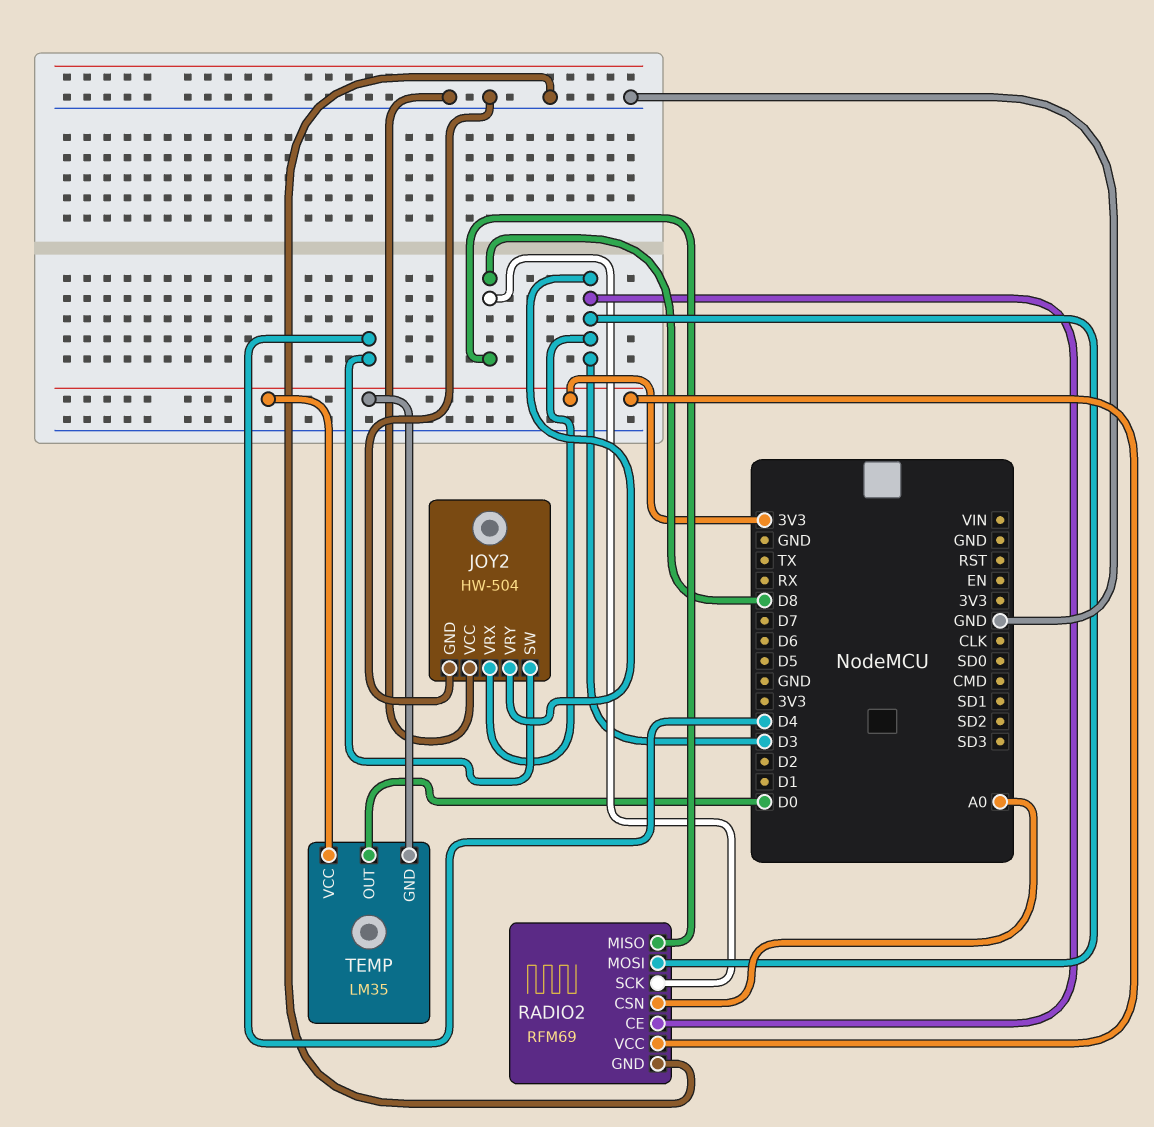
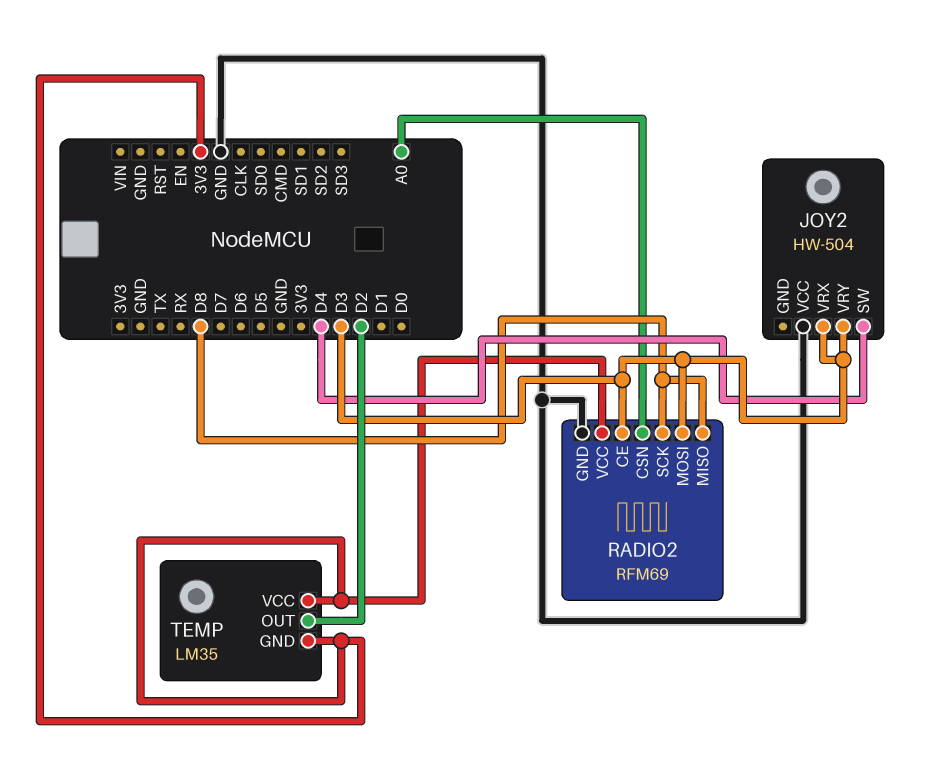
JOY2 pin GND: GND -> none
TEMP pin OUT: D0 -> D2

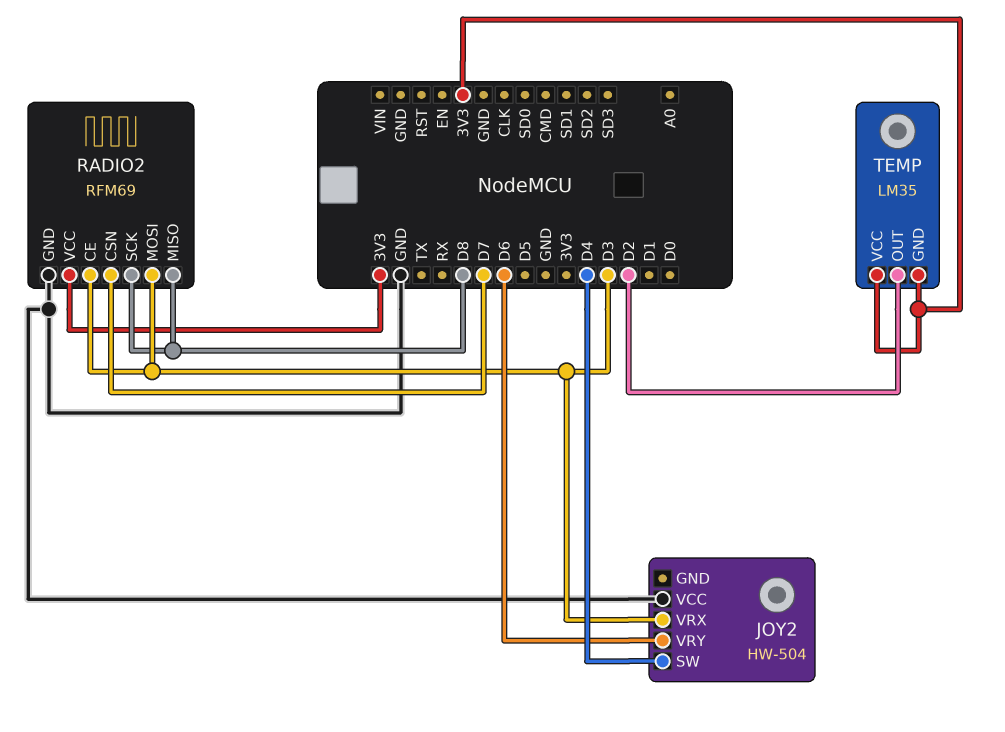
JOY2 pin VRY: D3 -> D6
RADIO2 pin CSN: A0 -> D7

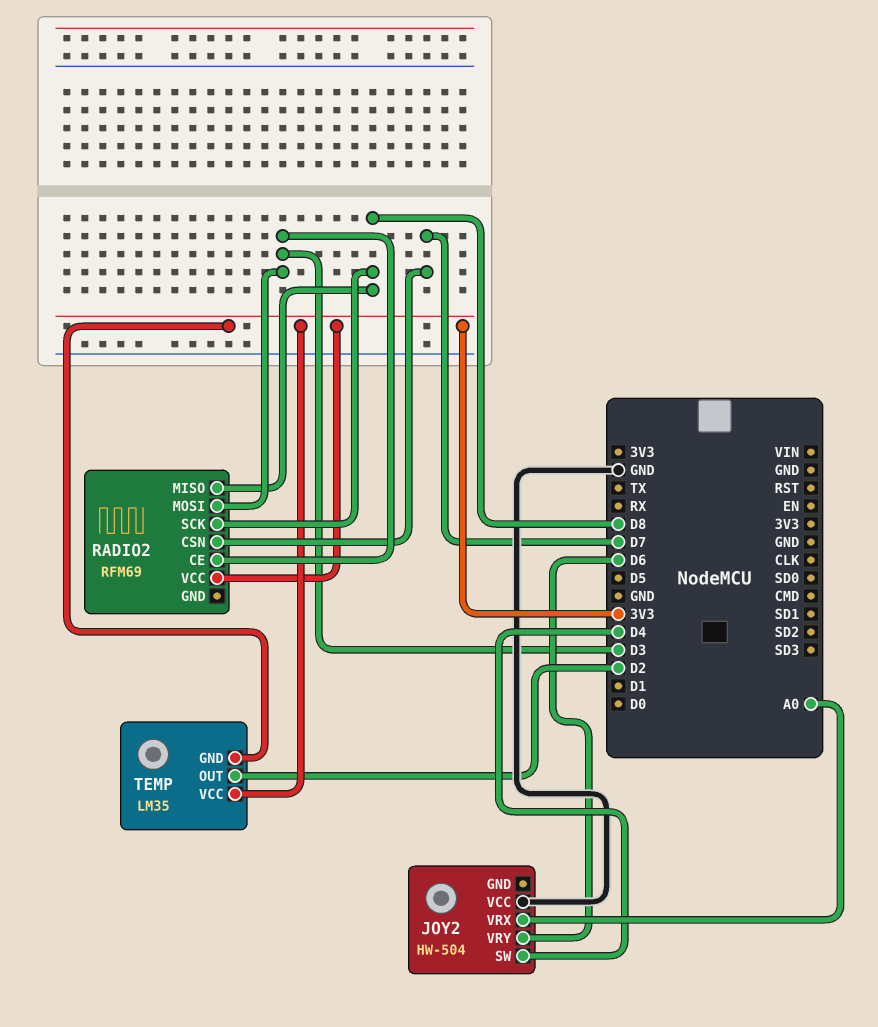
JOY2 pin VRX: D3 -> A0
RADIO2 pin GND: GND -> none

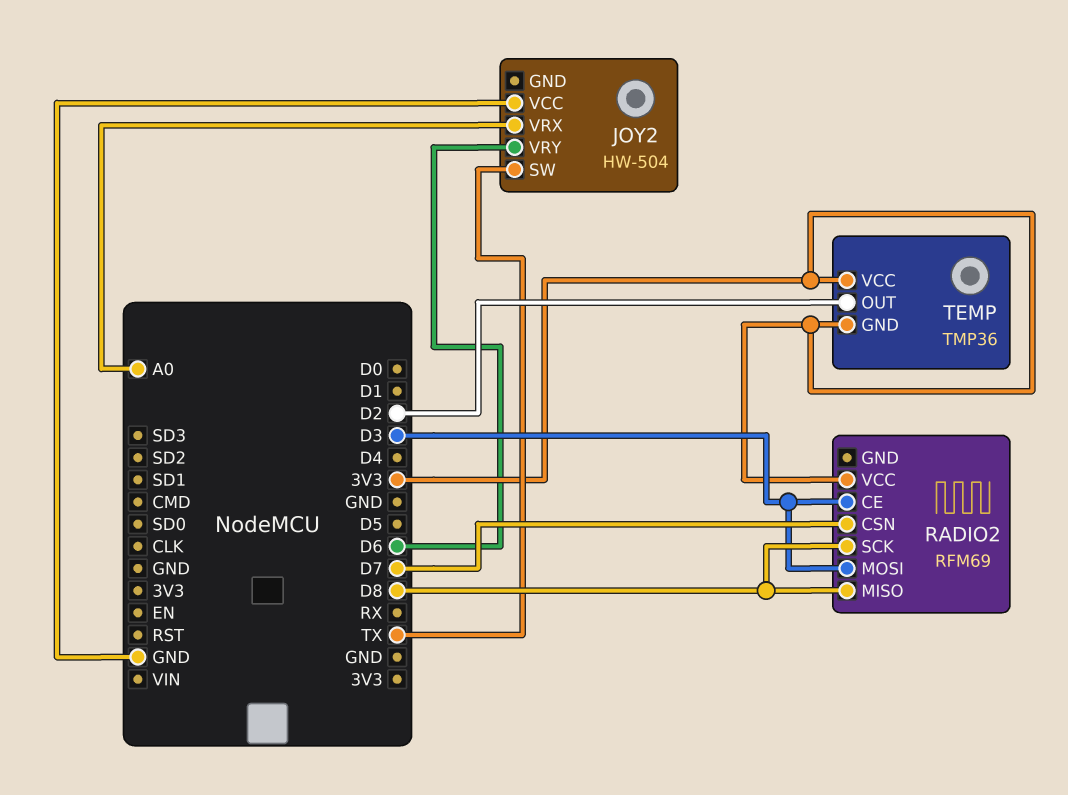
JOY2 pin SW: D4 -> TX
TEMP: LM35 -> TMP36

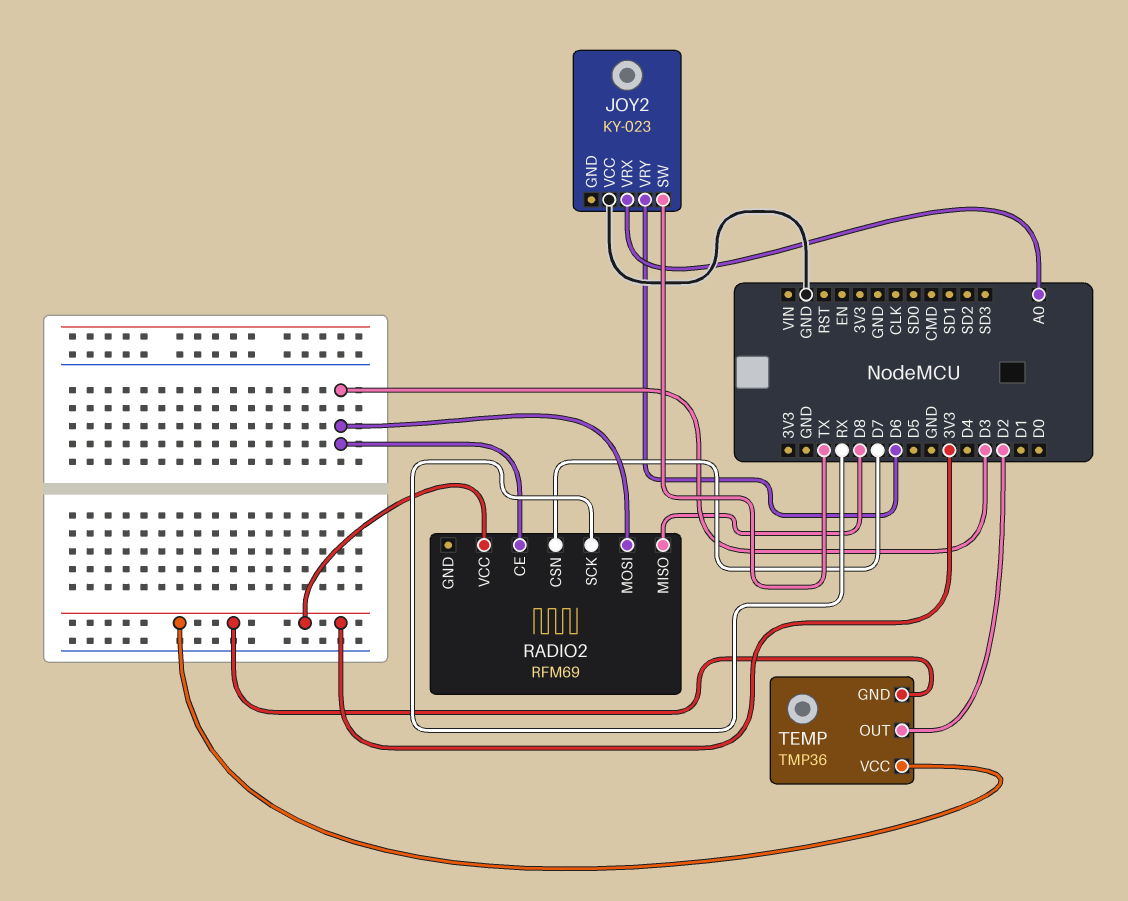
JOY2: HW-504 -> KY-023
RADIO2 pin SCK: D8 -> RX

